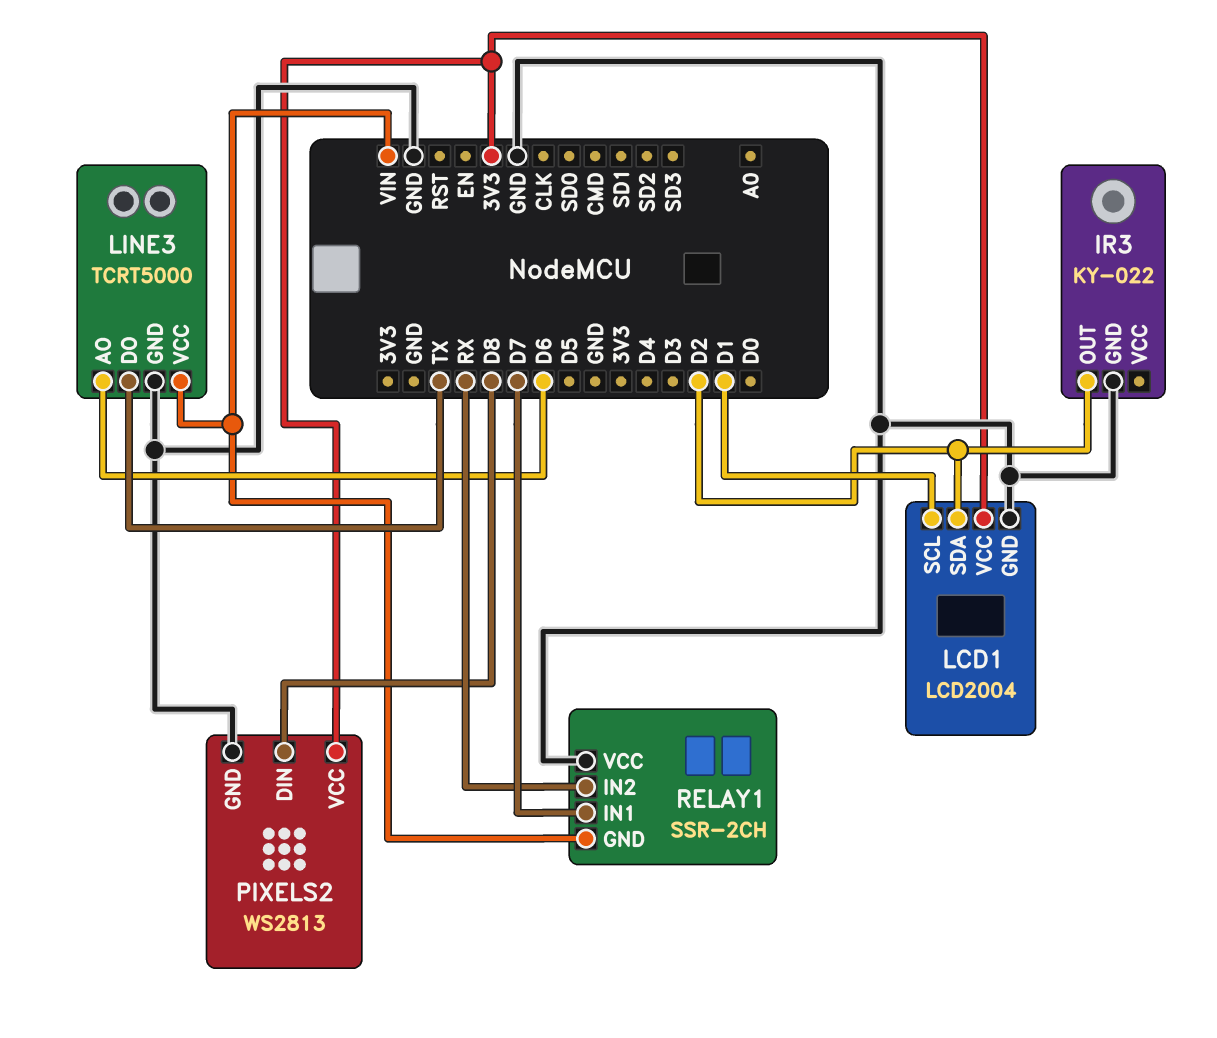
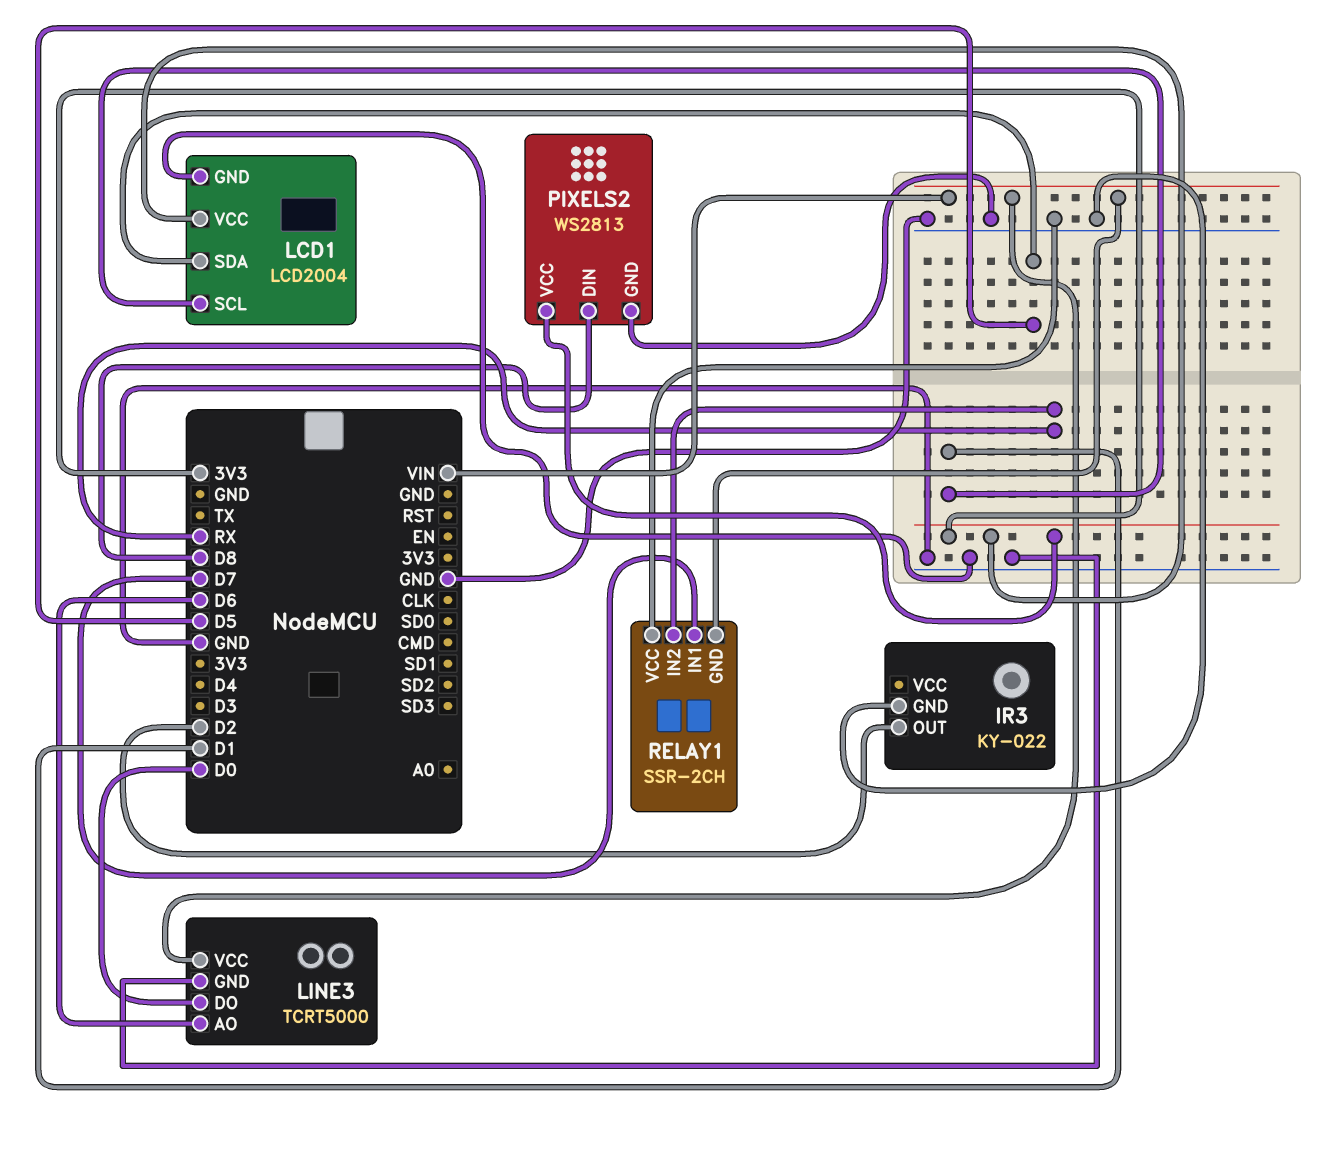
LCD1 pin SDA: D2 -> D5
LINE3 pin DO: TX -> D0

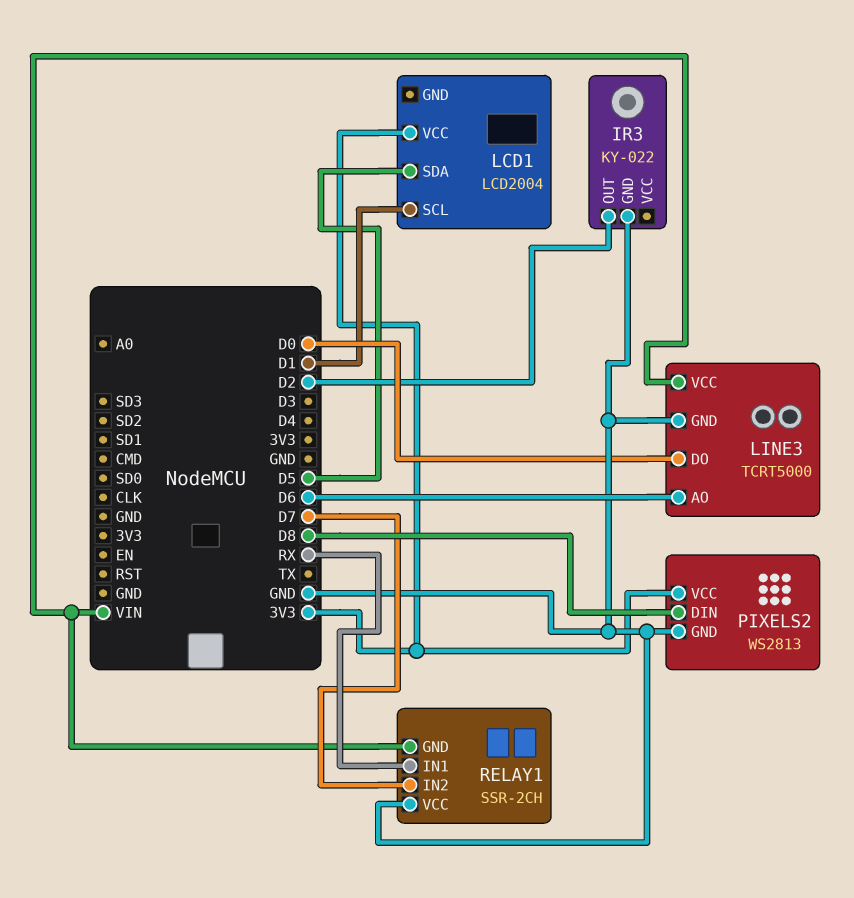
LCD1 pin GND: GND -> none
RELAY1 pin IN1: D7 -> RX
RELAY1 pin IN2: RX -> D7

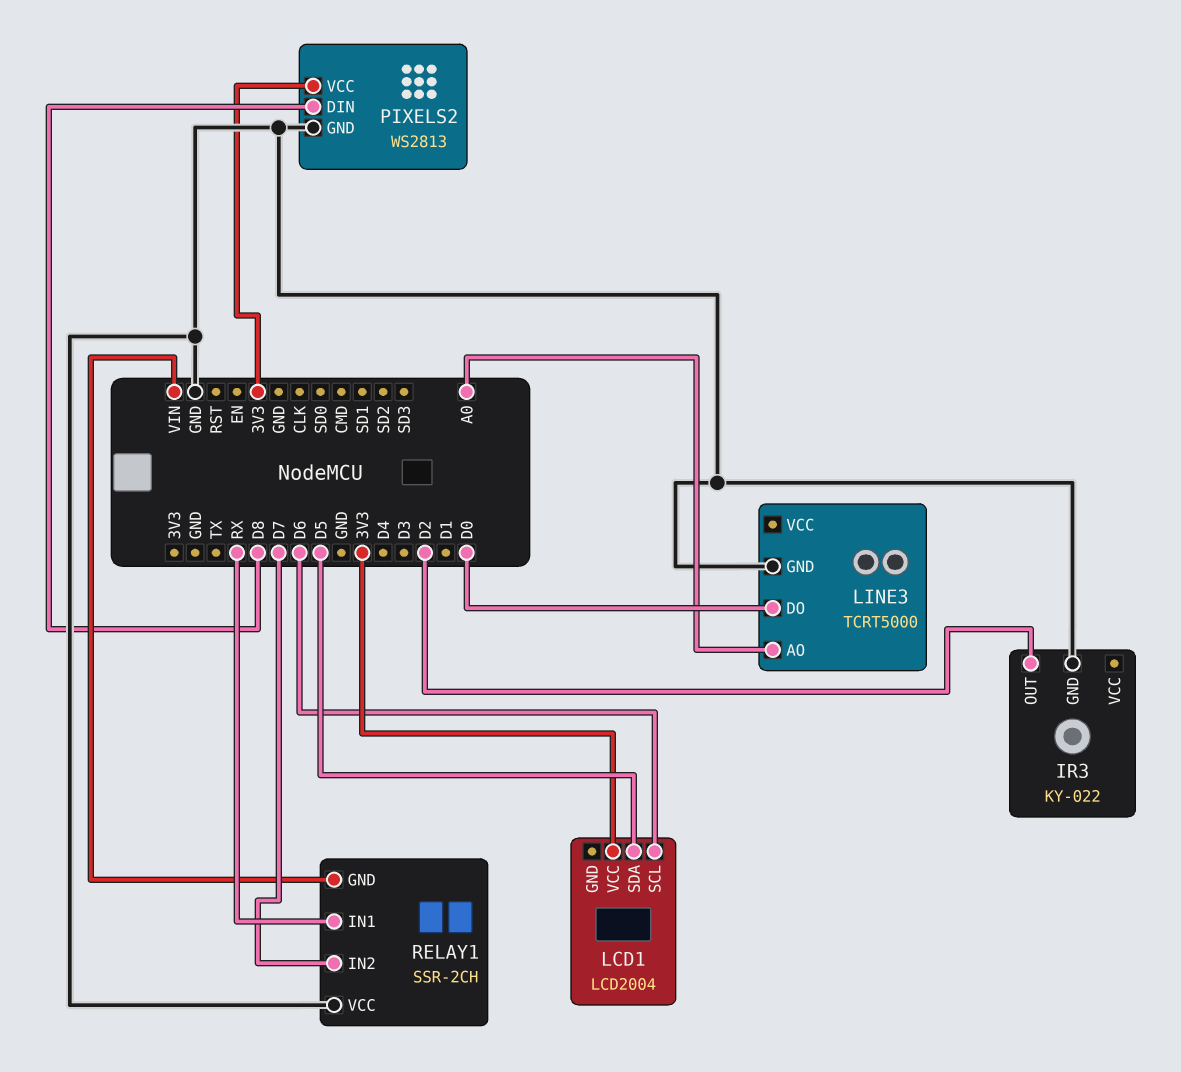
LCD1 pin SCL: D1 -> D6
LINE3 pin AO: D6 -> A0
LINE3 pin VCC: VIN -> none

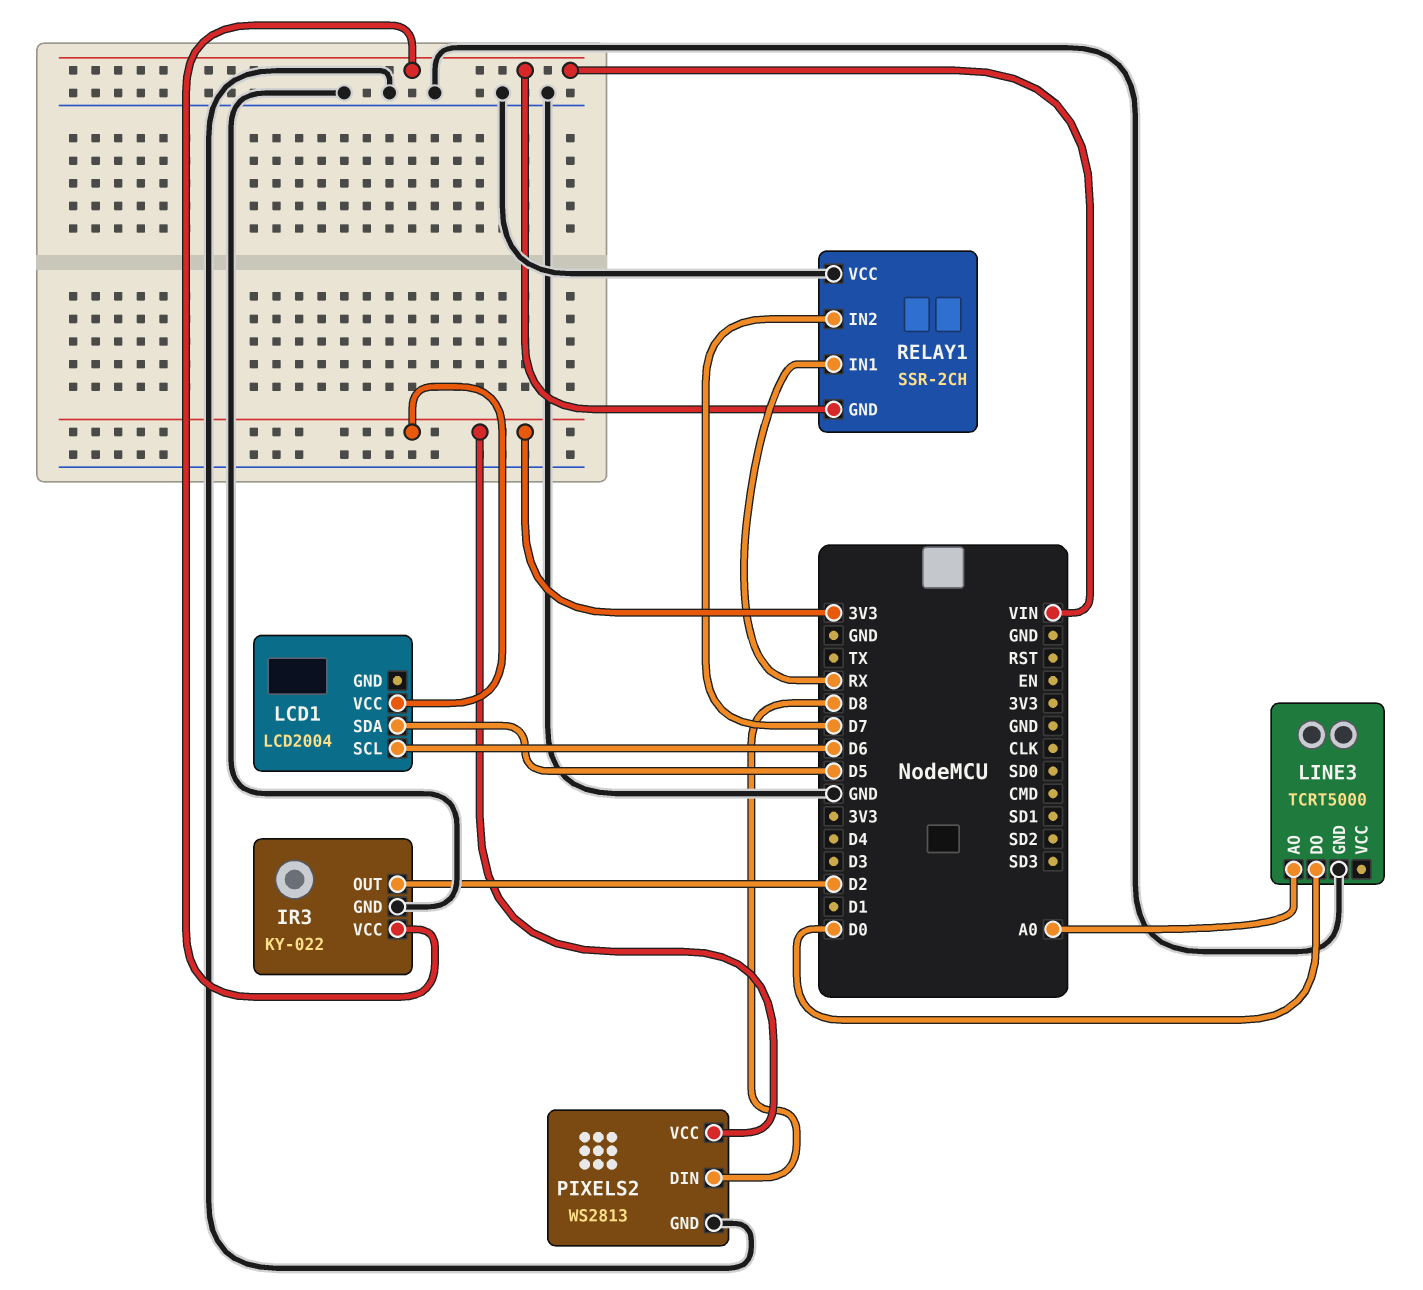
IR3 pin VCC: none -> VIN

